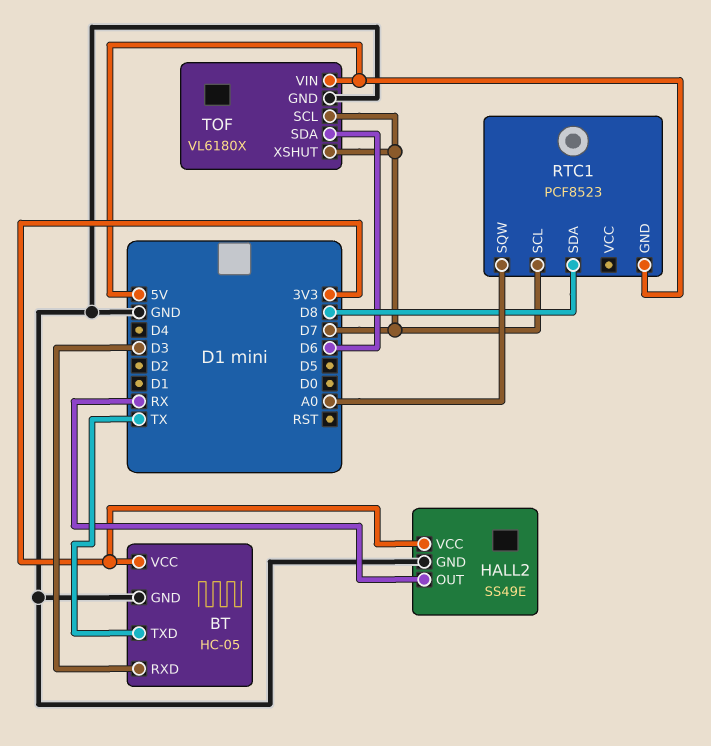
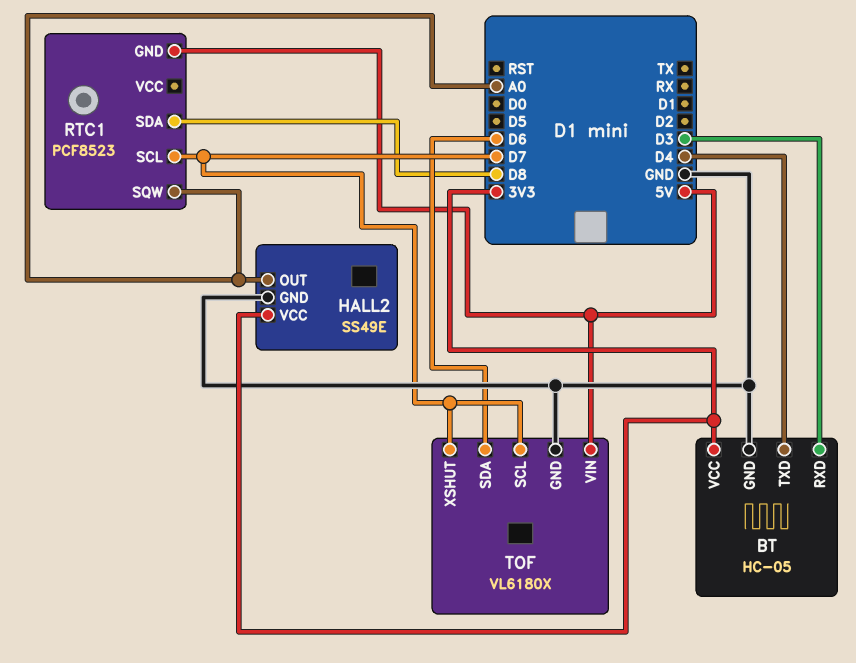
BT pin TXD: TX -> D4
HALL2 pin OUT: RX -> A0

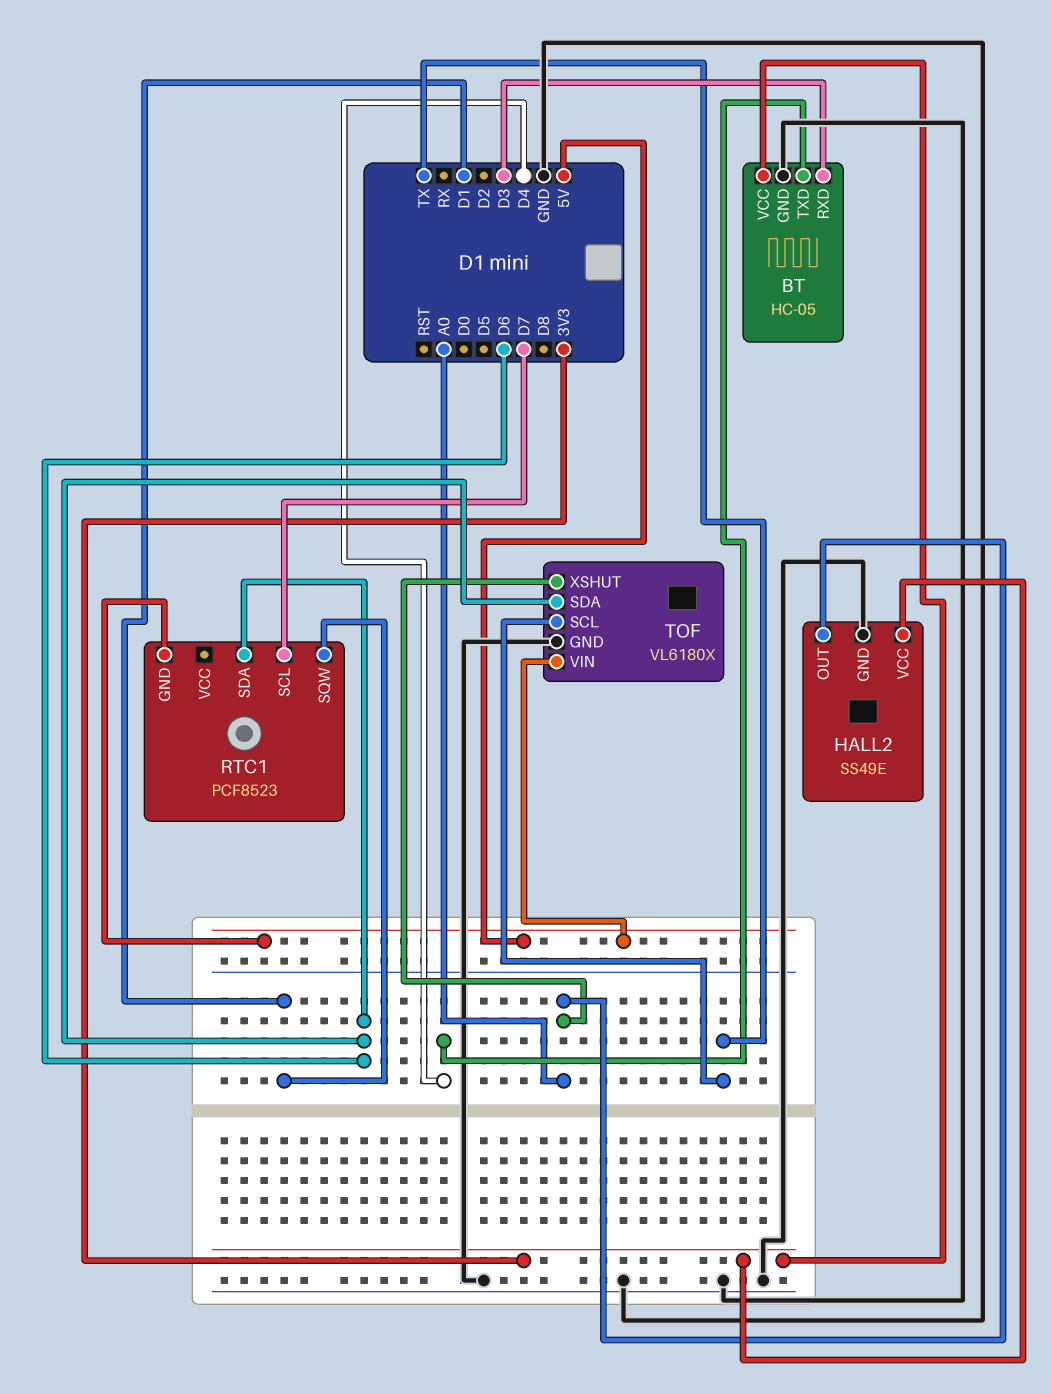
RTC1 pin SDA: D8 -> D6
RTC1 pin SQW: A0 -> D1
TOF pin SCL: D7 -> TX
TOF pin XSHUT: D7 -> A0

